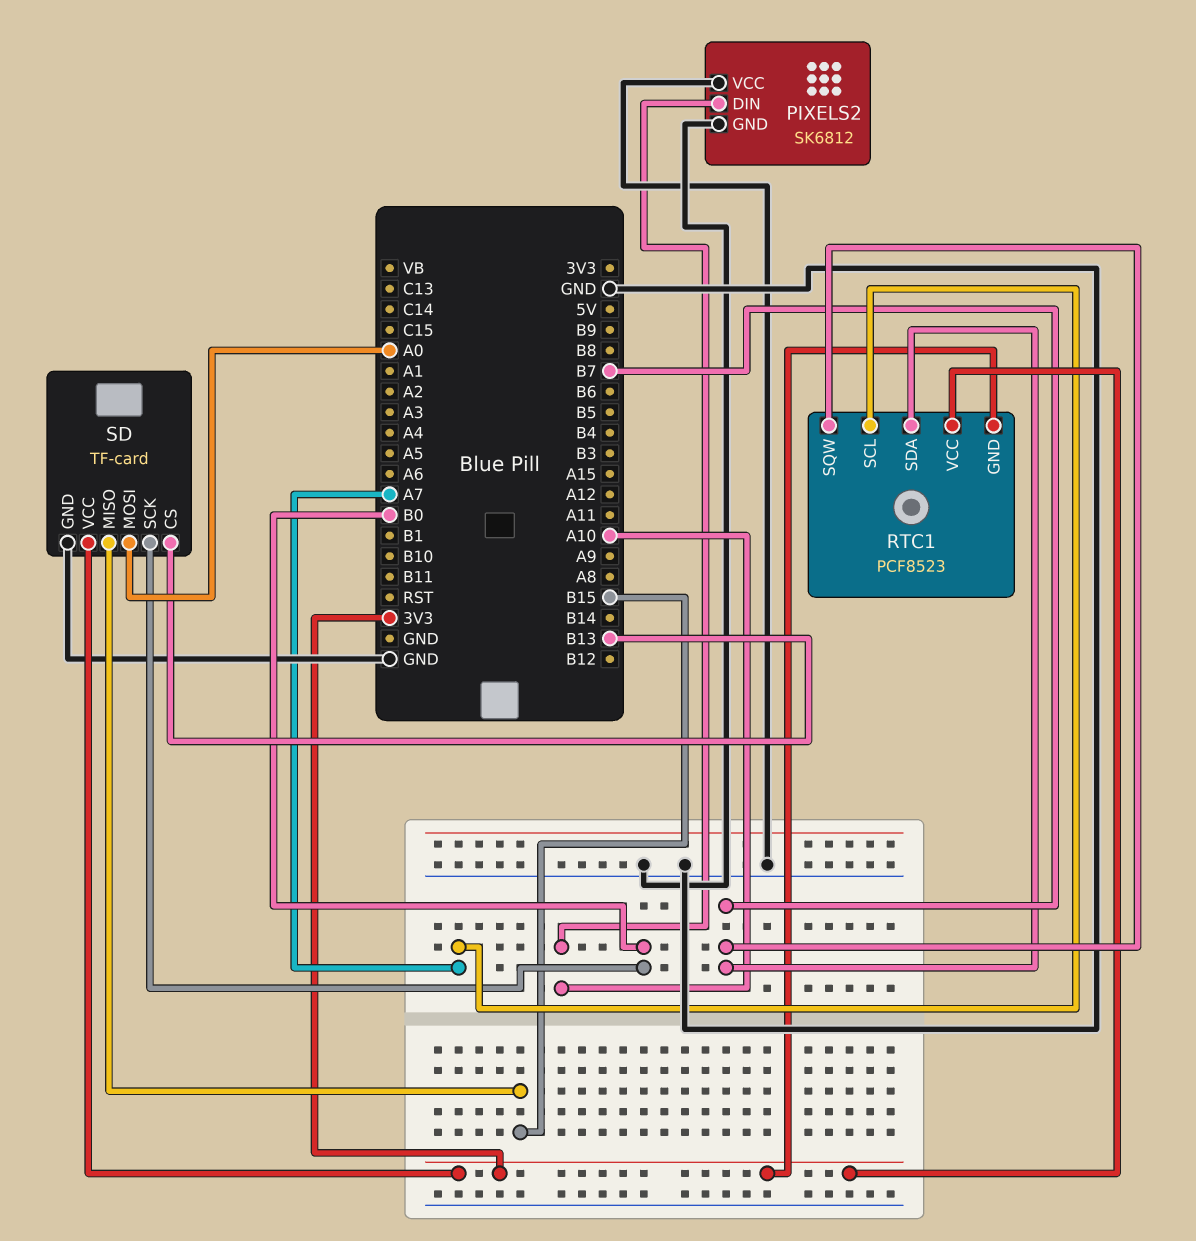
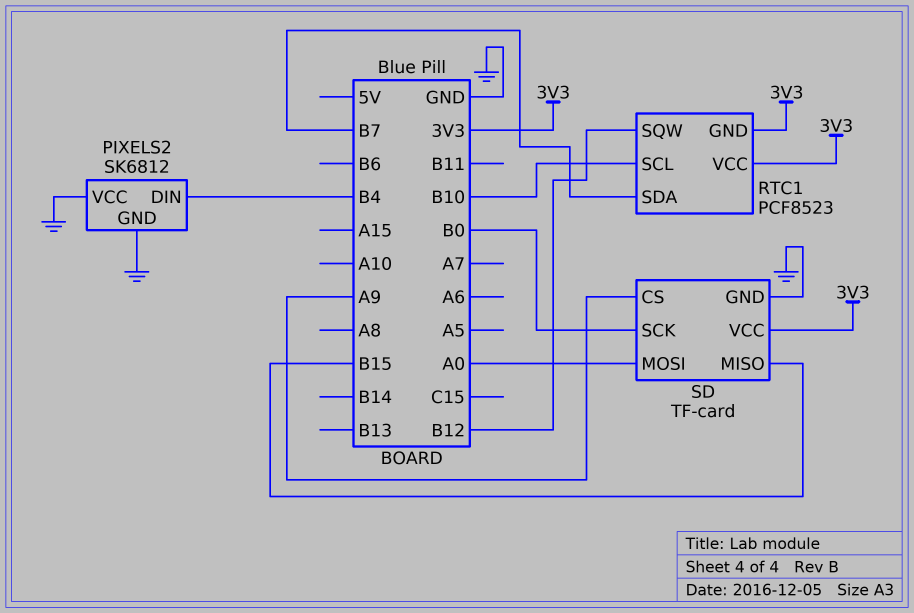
PIXELS2 pin DIN: A10 -> B4
RTC1 pin SCL: A7 -> B10
RTC1 pin SQW: B7 -> B12
SD pin CS: B13 -> A9

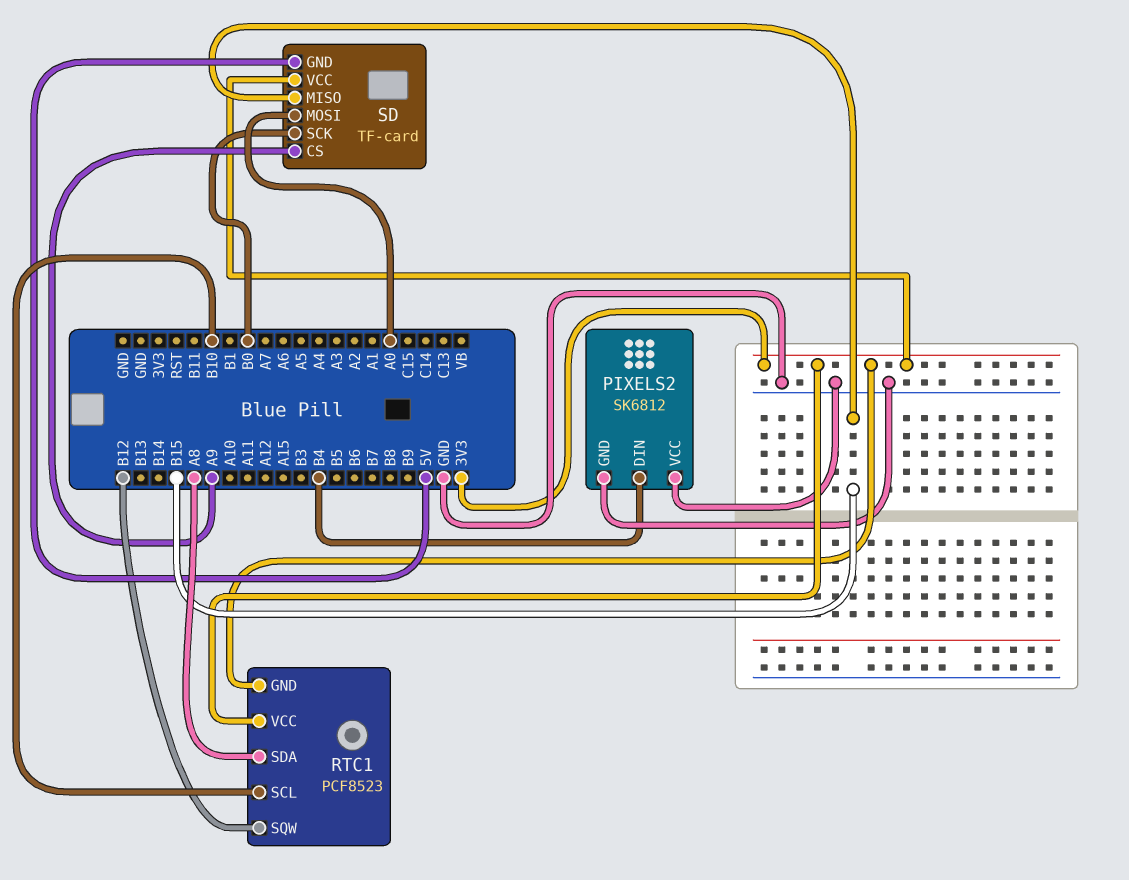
RTC1 pin SDA: B7 -> A8
SD pin GND: GND -> 5V

